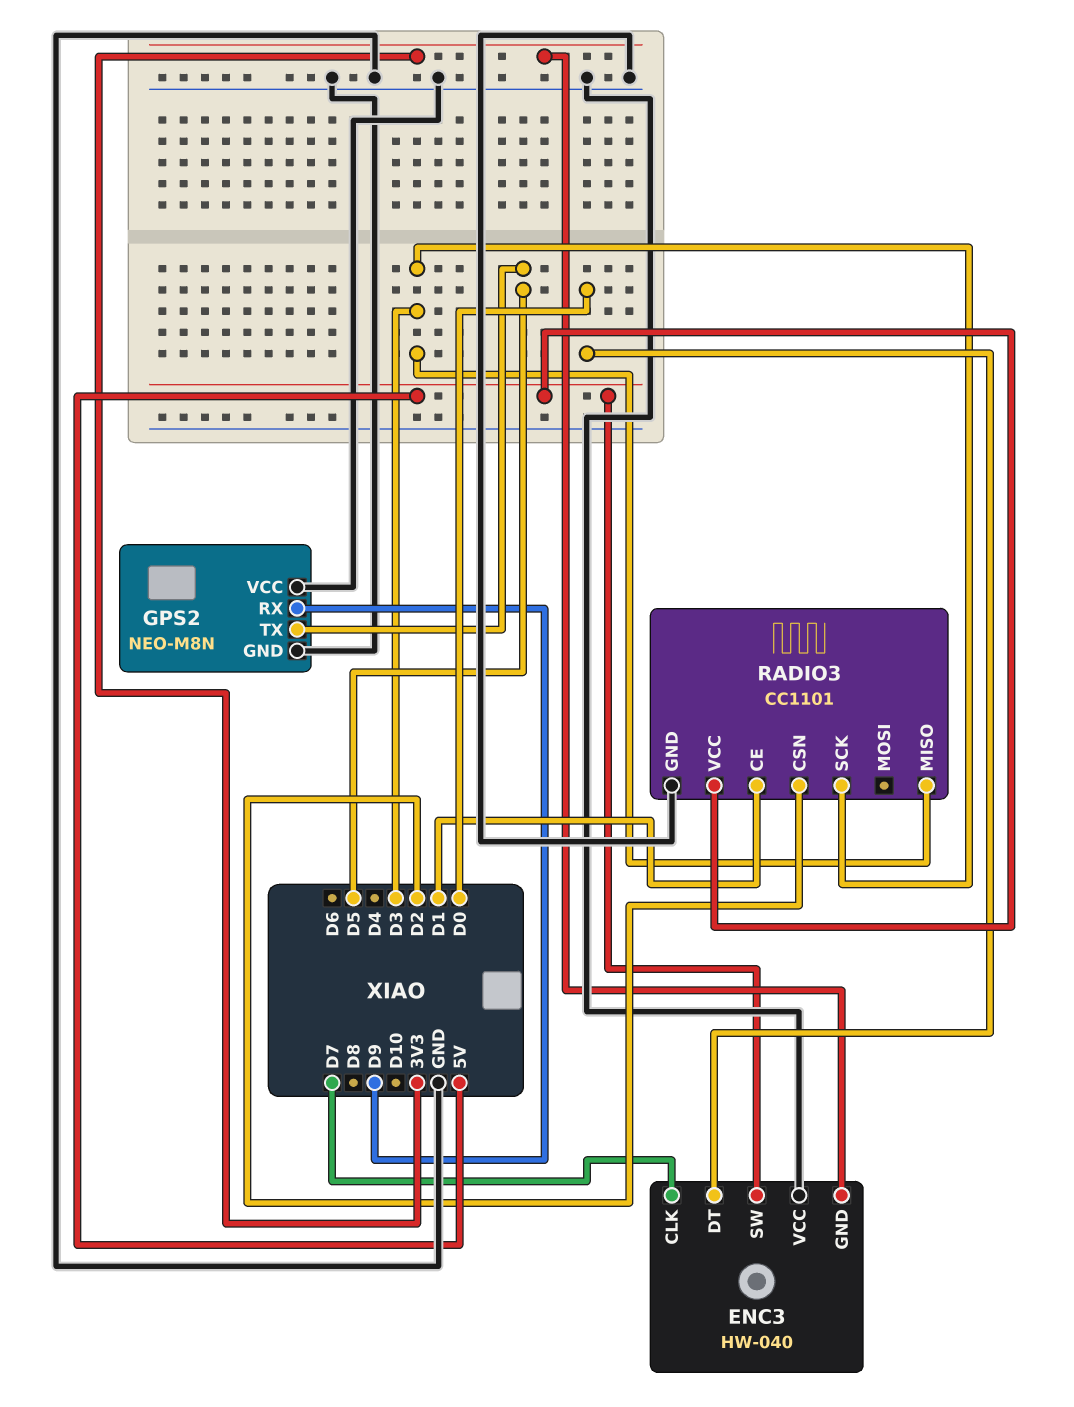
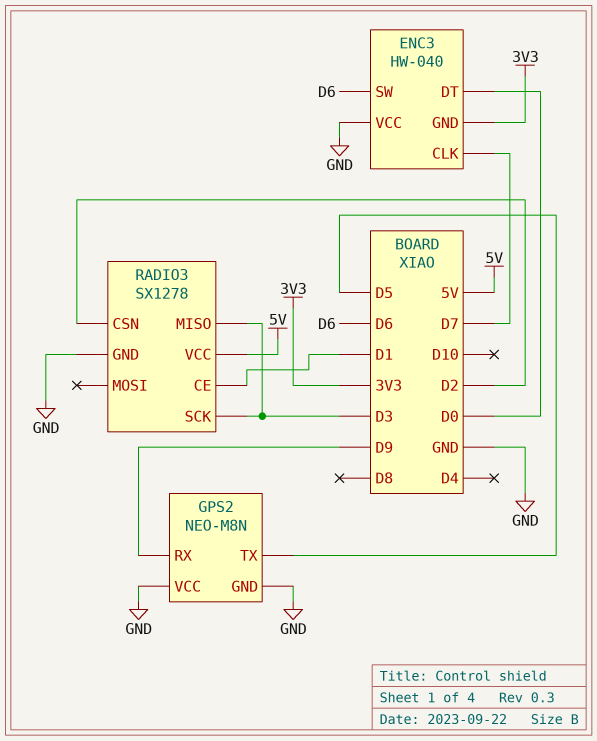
ENC3 pin SW: 5V -> D6
RADIO3: CC1101 -> SX1278

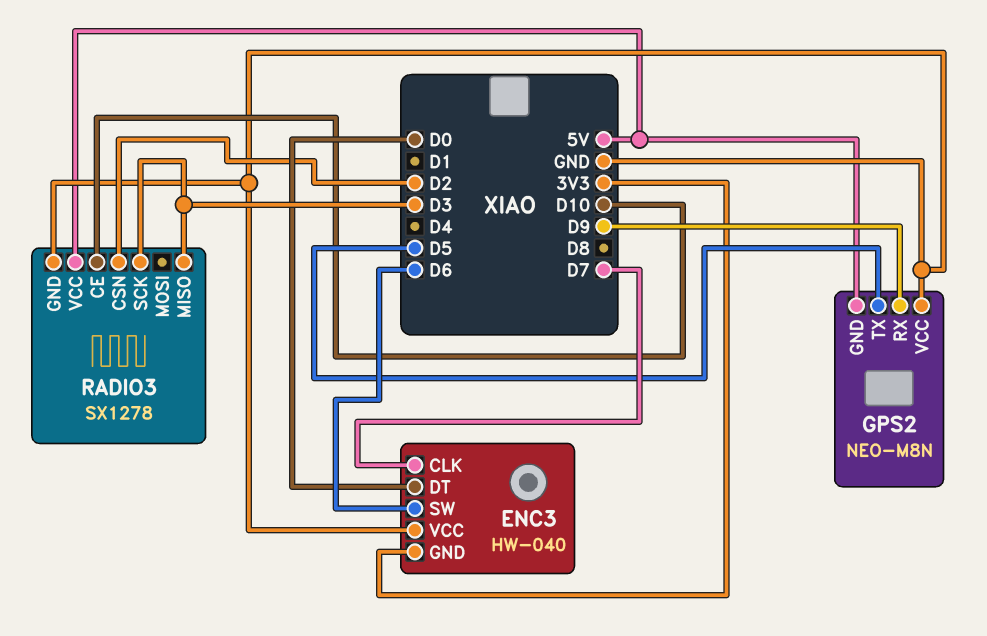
GPS2 pin GND: GND -> 5V
RADIO3 pin CE: D1 -> D10

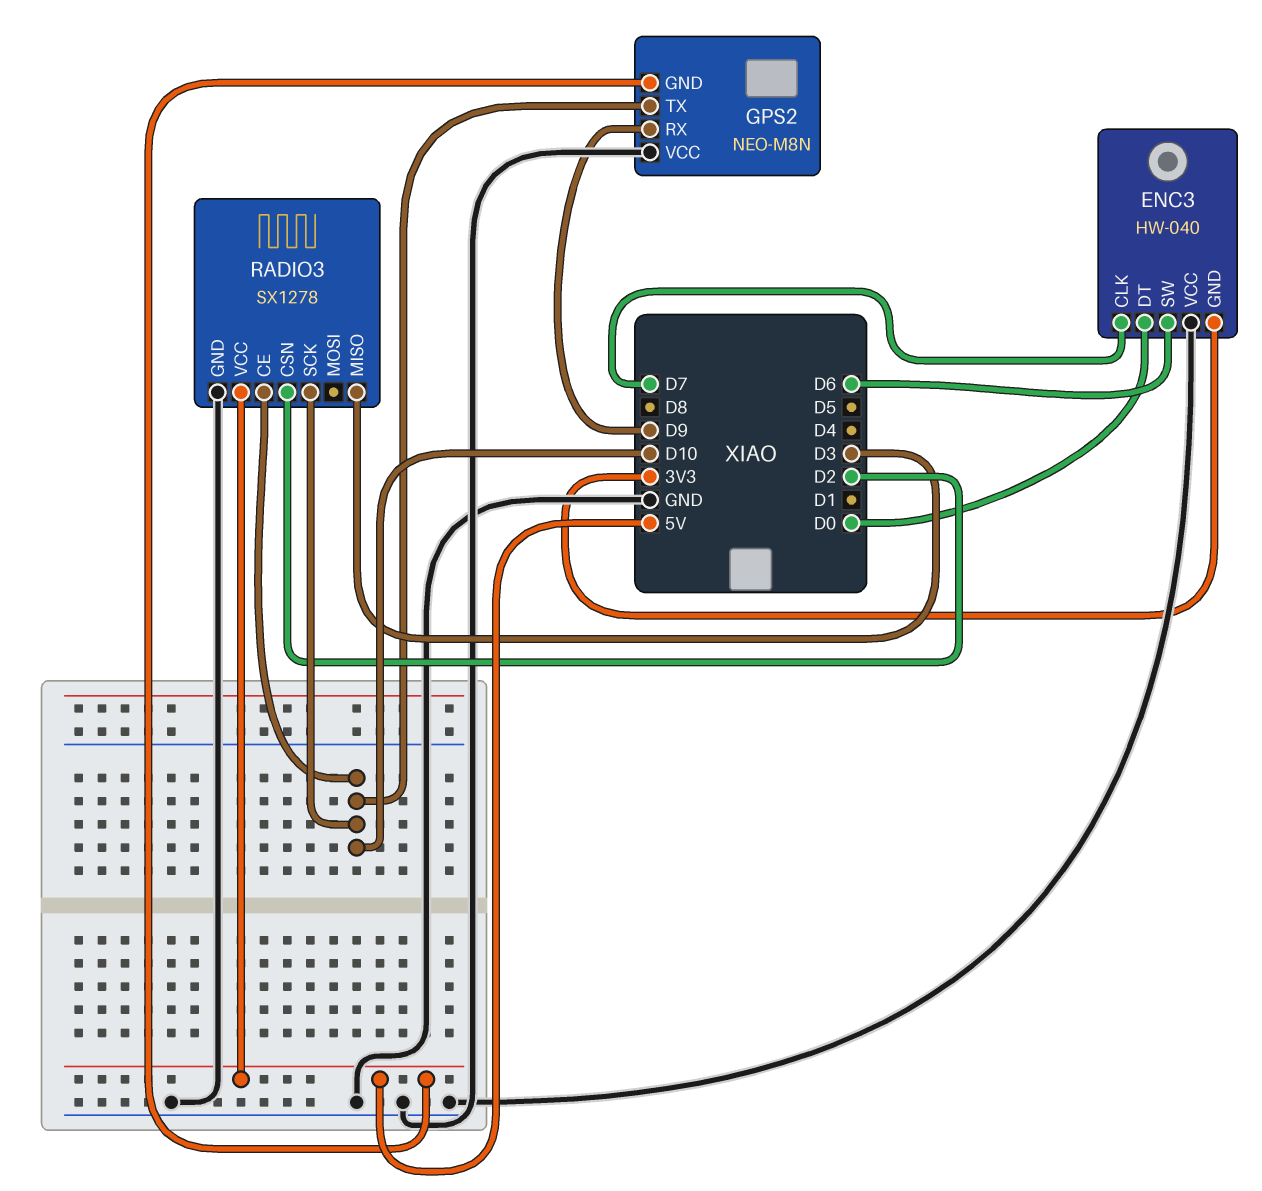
GPS2 pin TX: D5 -> D10
RADIO3 pin SCK: D3 -> D10

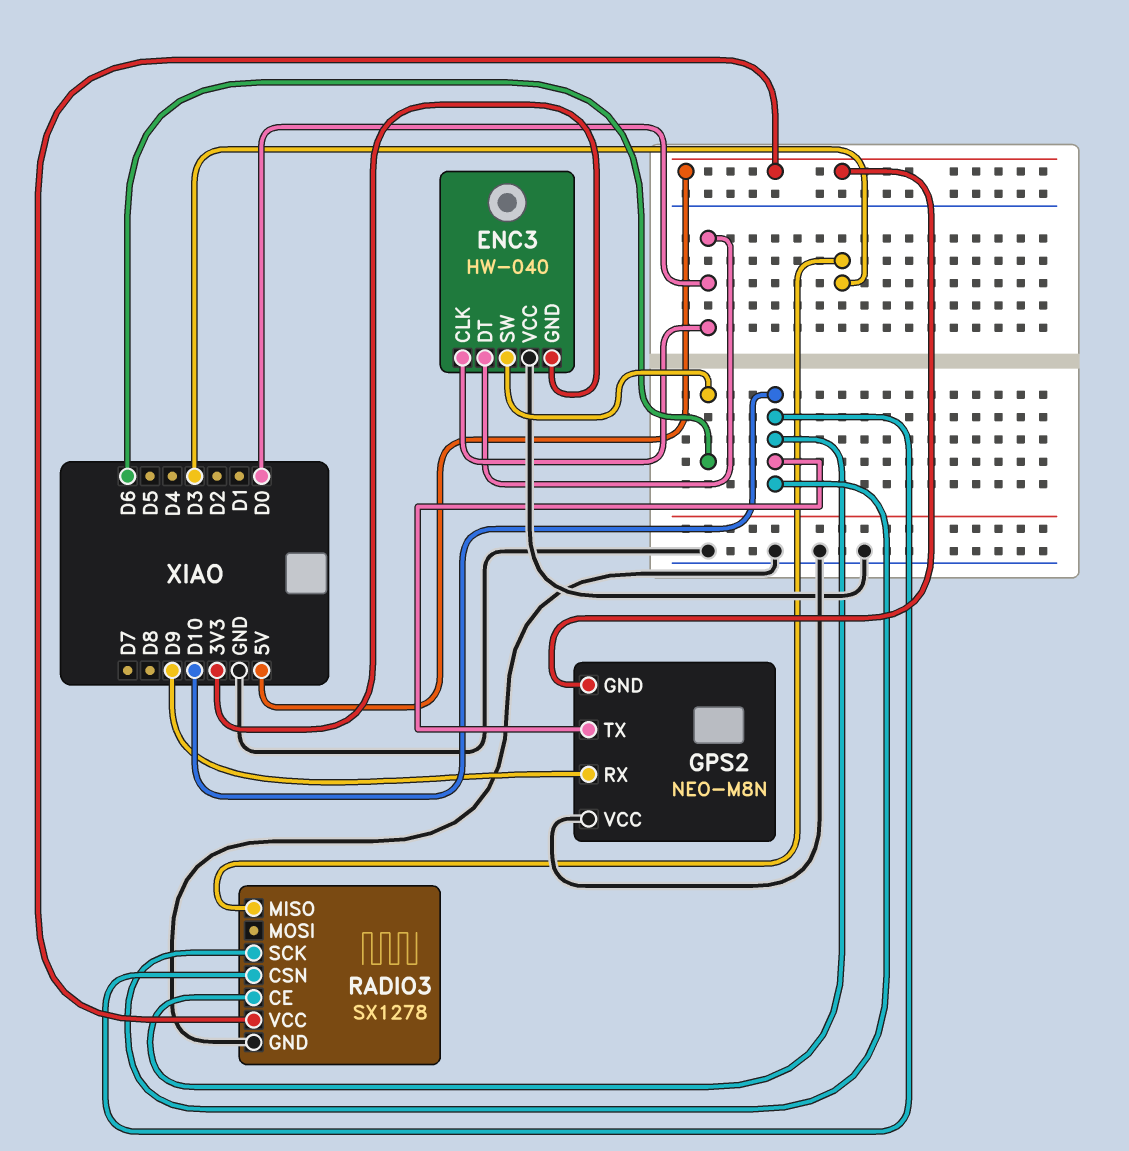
ENC3 pin CLK: D7 -> D0
RADIO3 pin CSN: D2 -> D10

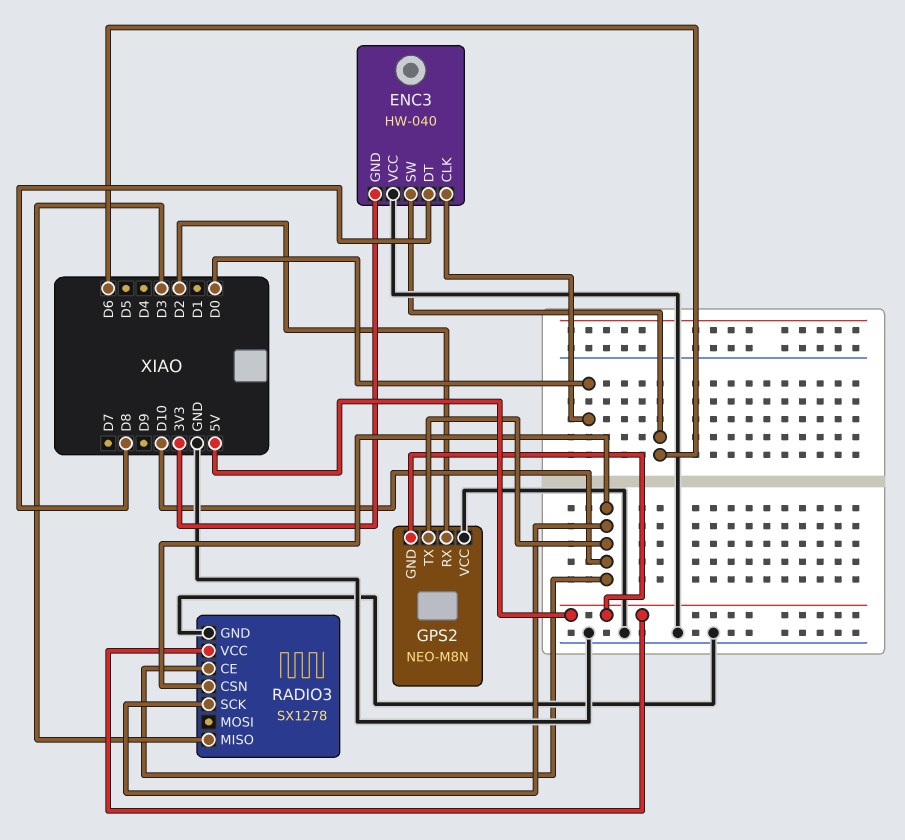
ENC3 pin DT: D0 -> D8
GPS2 pin RX: D9 -> D2

